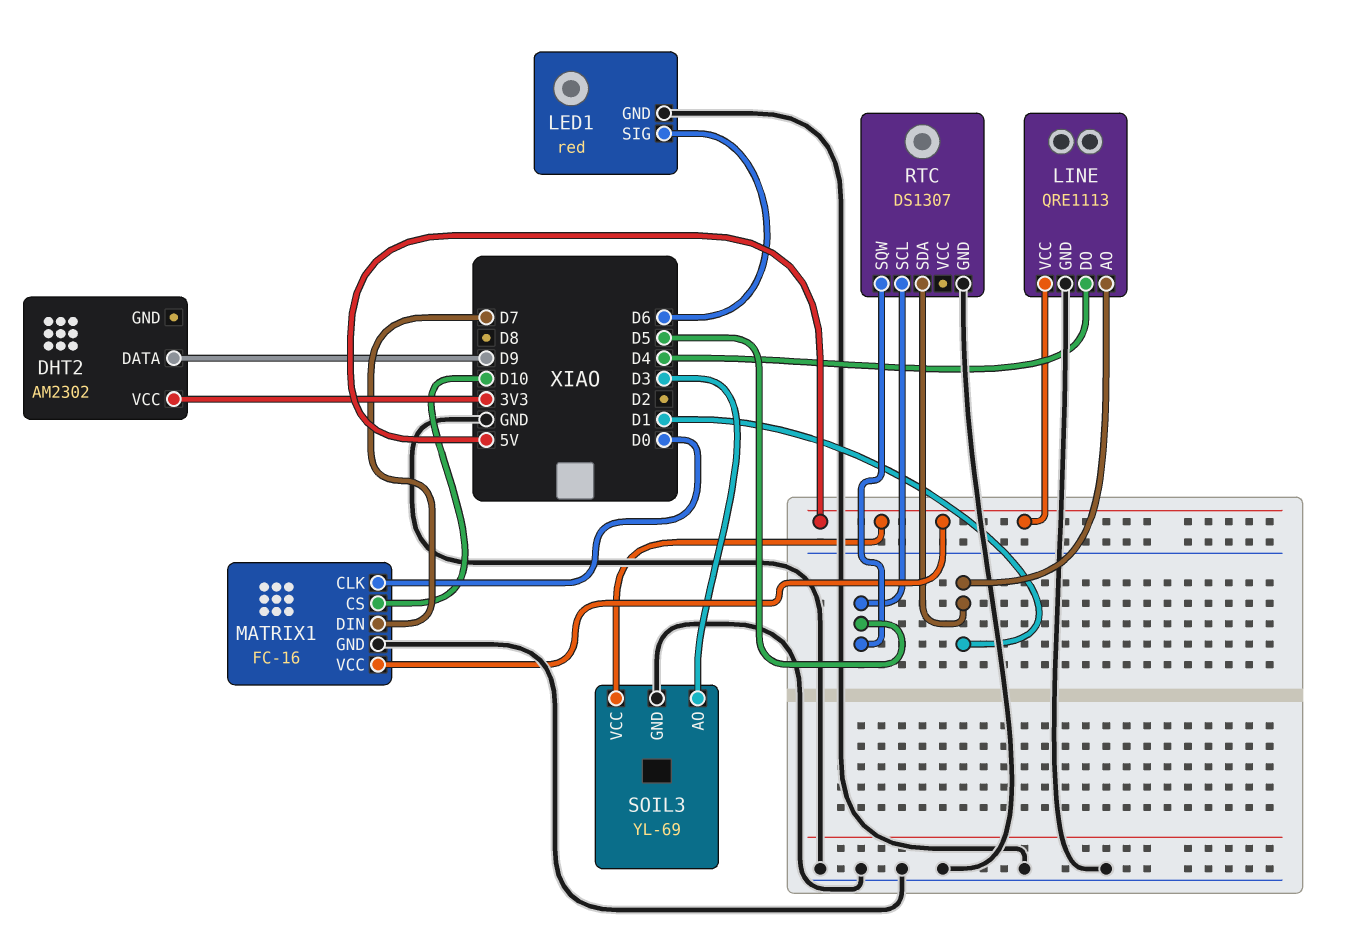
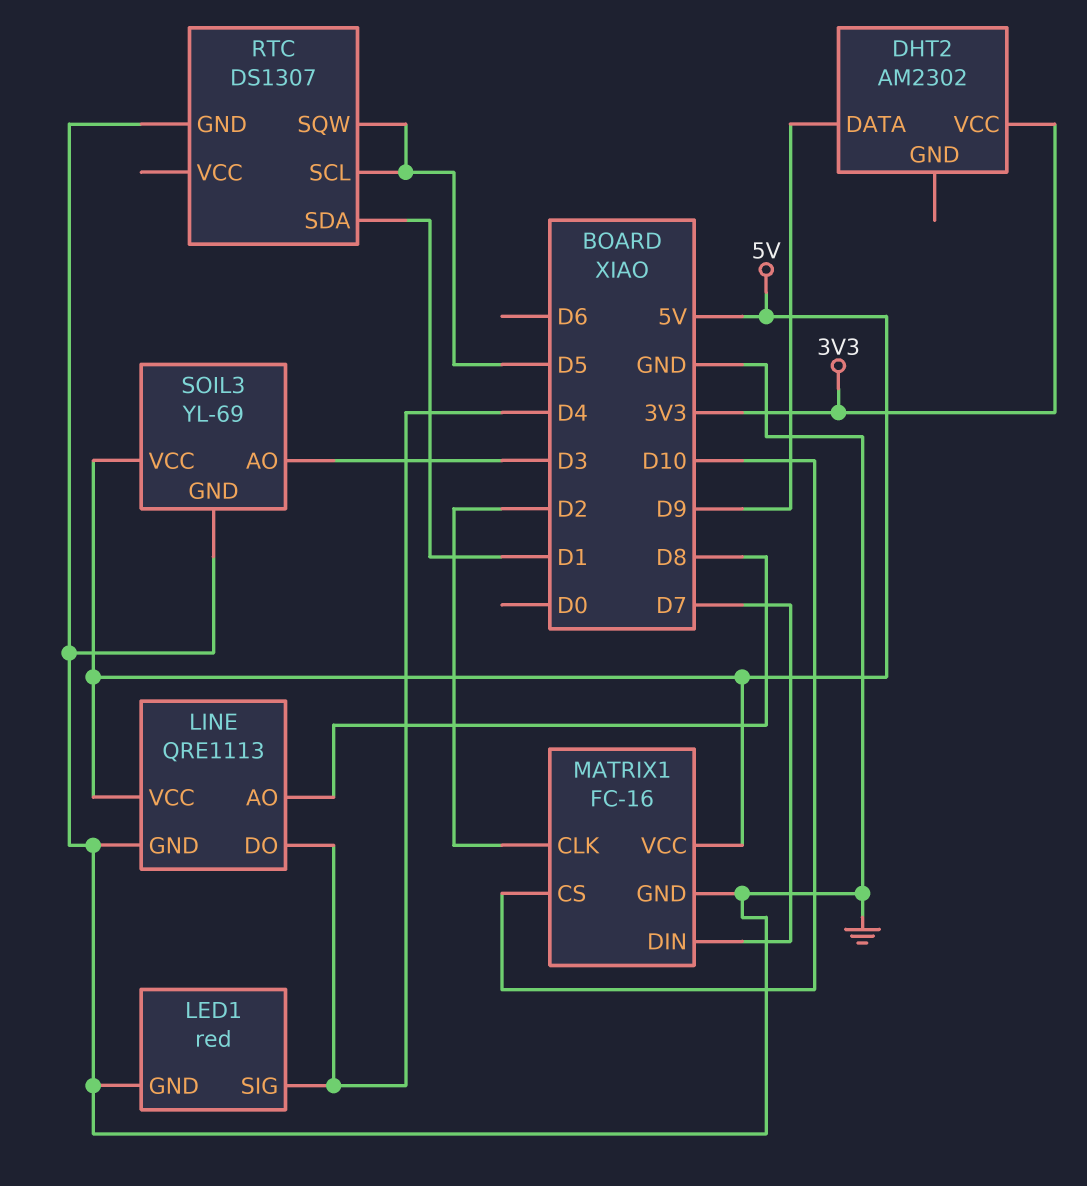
LED1 pin SIG: D6 -> D4
LINE pin AO: D1 -> D8
MATRIX1 pin CLK: D0 -> D2

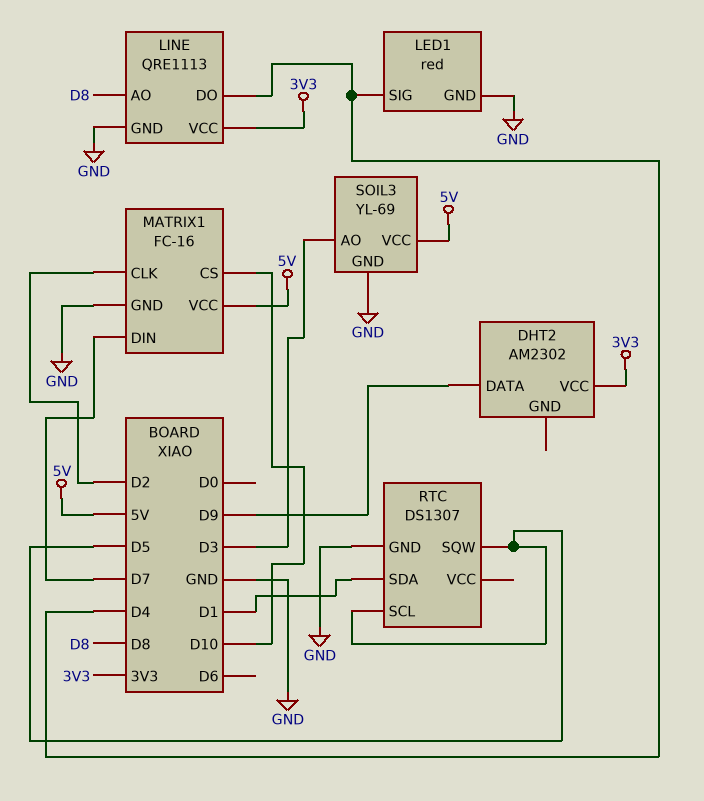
LINE pin VCC: 5V -> 3V3

